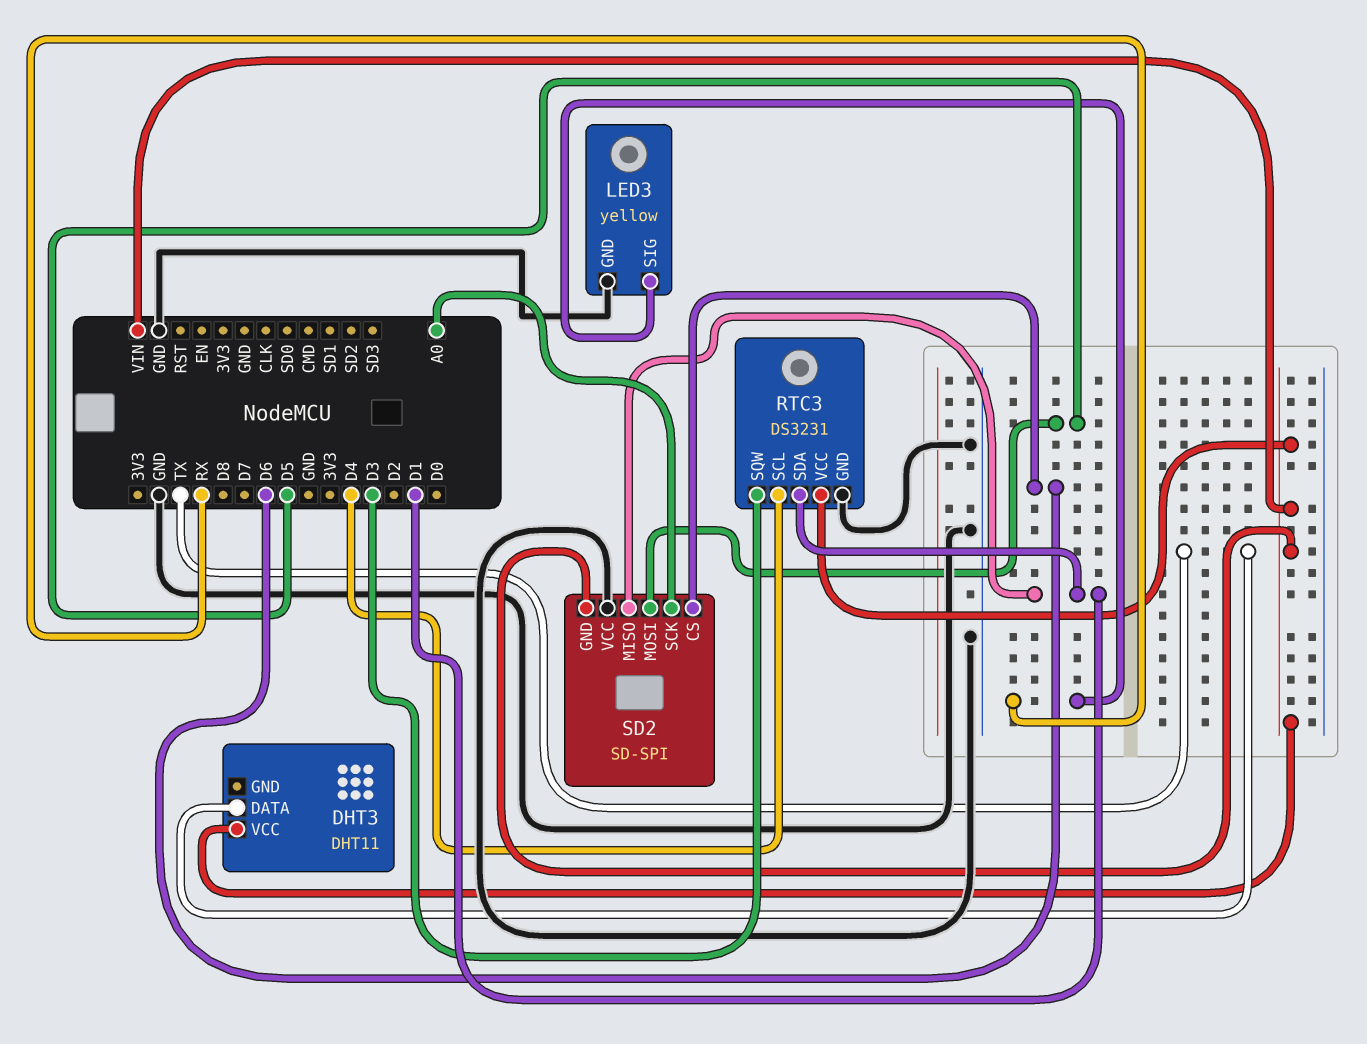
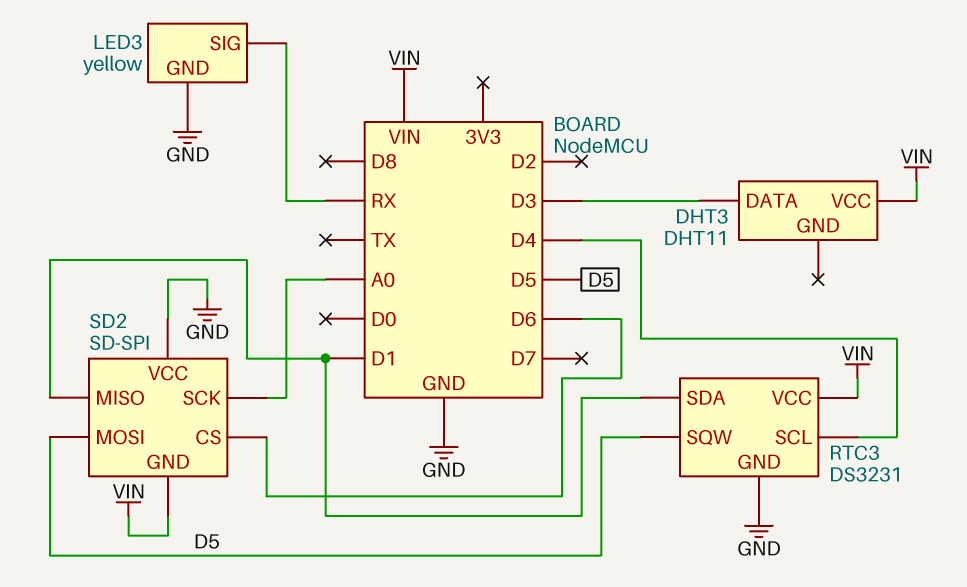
DHT3 pin DATA: TX -> D3
RTC3 pin SQW: D3 -> D5

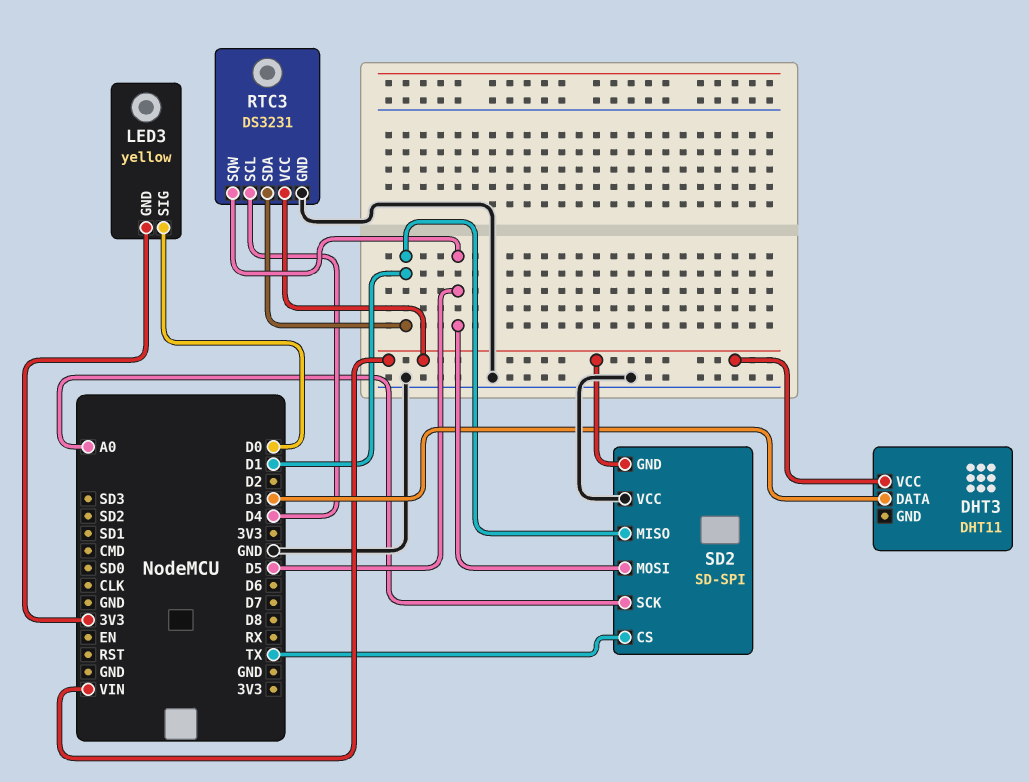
LED3 pin GND: GND -> 3V3
LED3 pin SIG: RX -> D0
SD2 pin CS: D6 -> TX

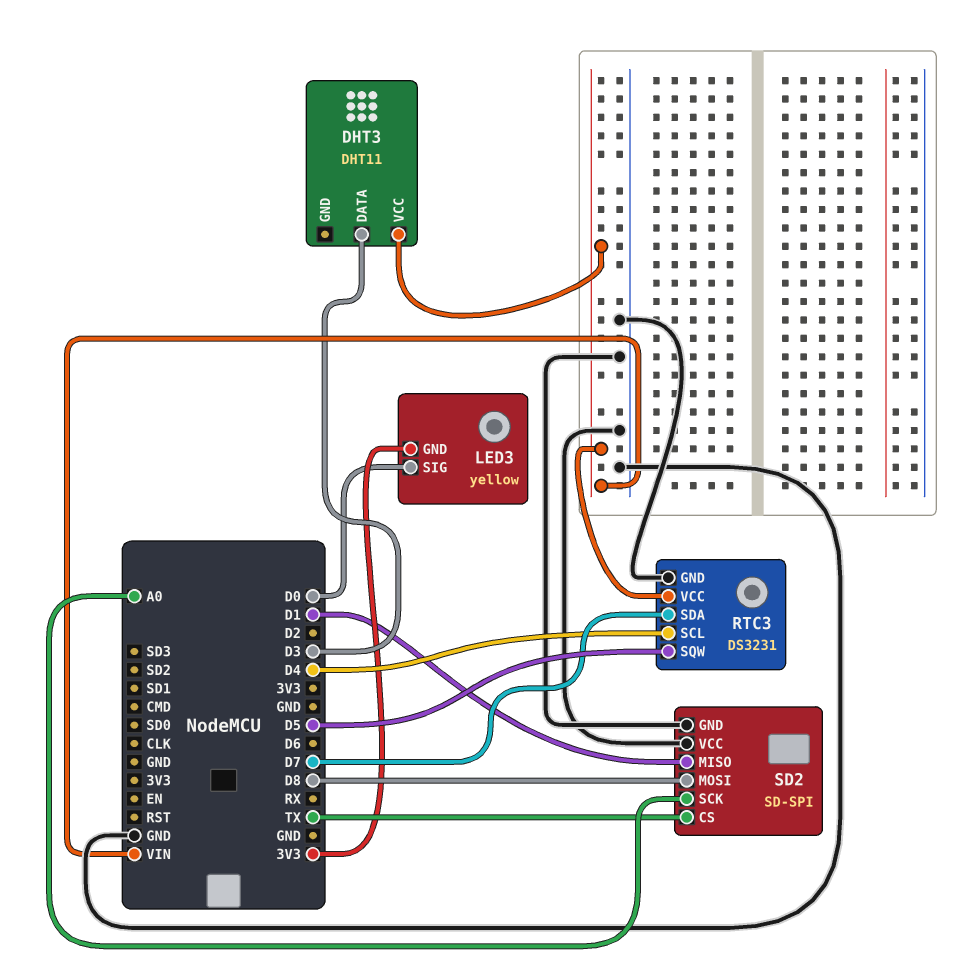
RTC3 pin SDA: D1 -> D7
SD2 pin GND: VIN -> GND
SD2 pin MOSI: D5 -> D8

